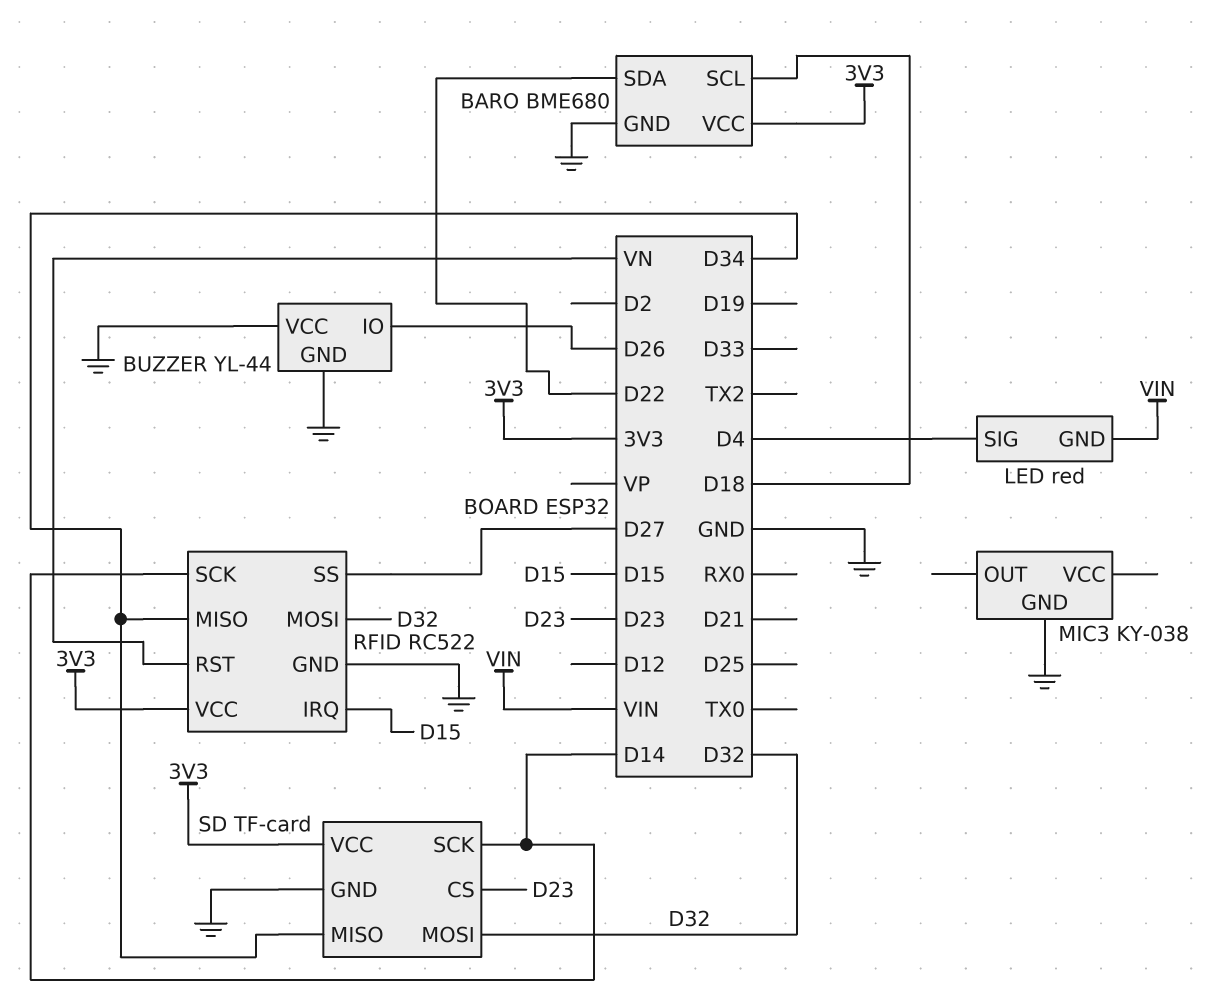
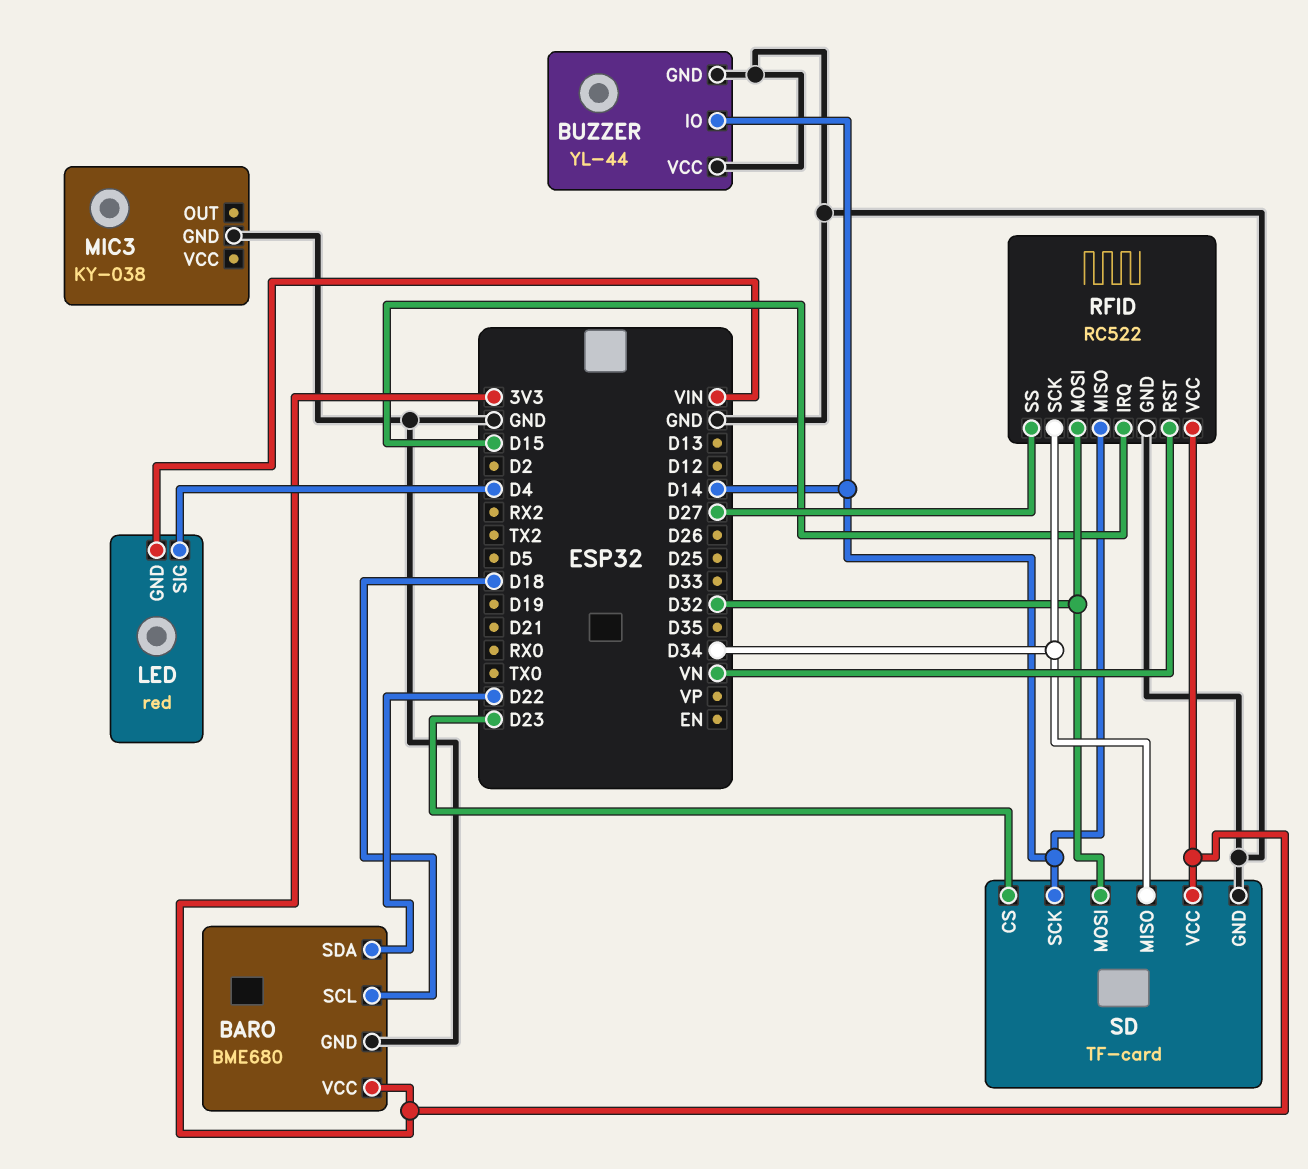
BUZZER pin IO: D26 -> D14
RFID pin MISO: D34 -> D14
RFID pin SCK: D14 -> D34

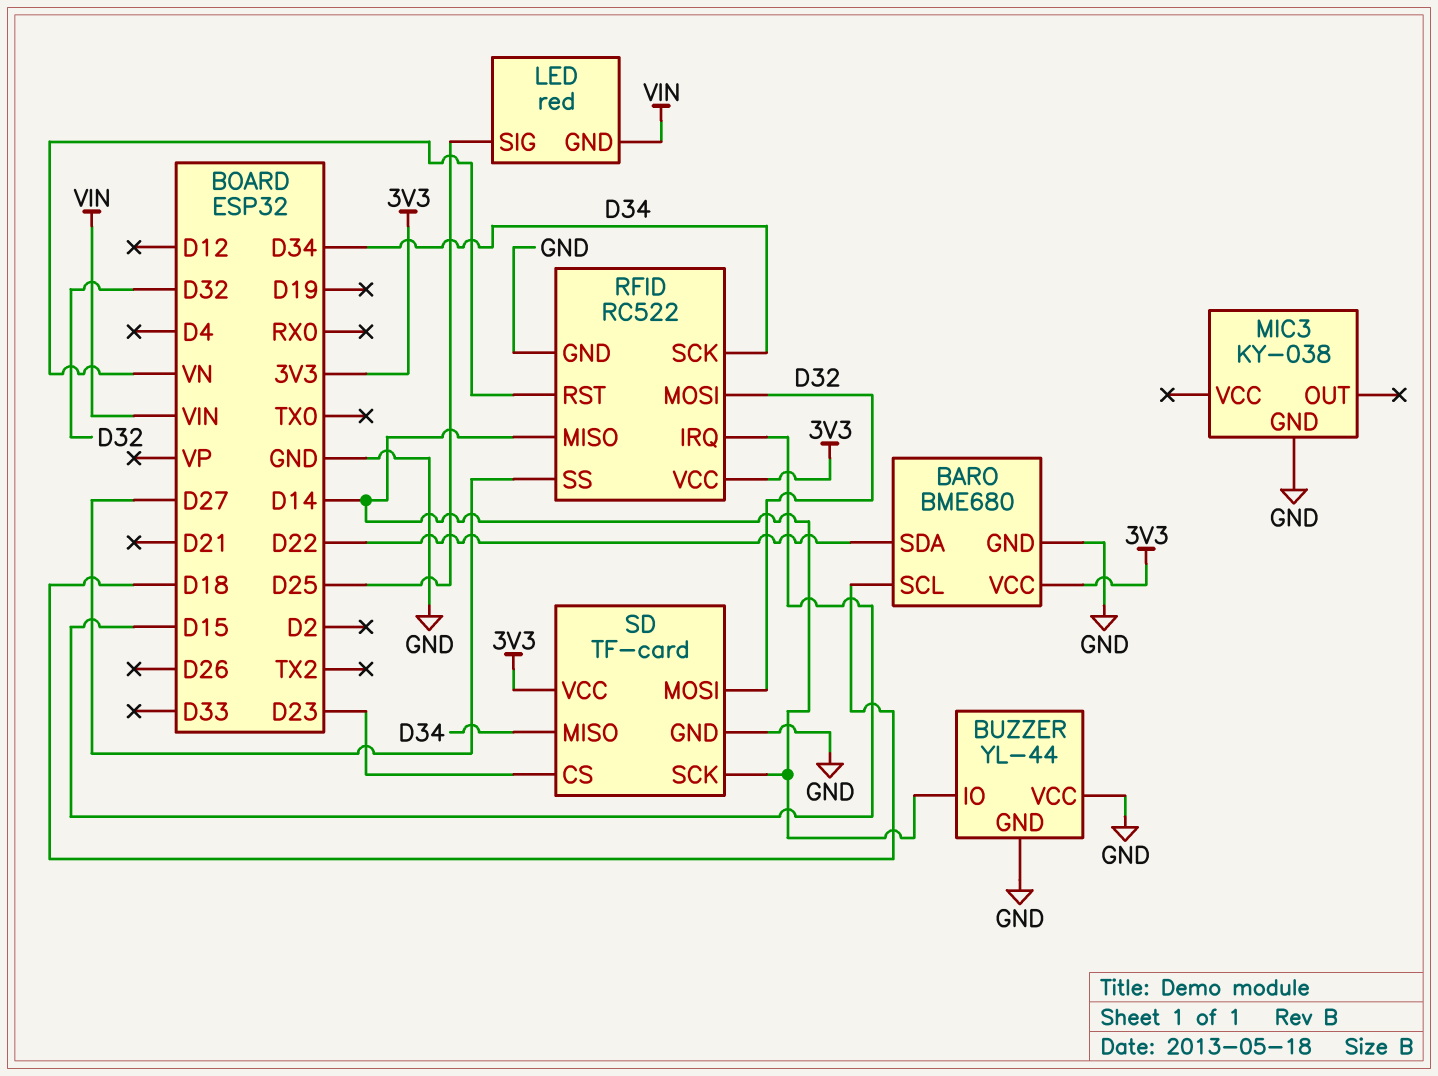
LED pin SIG: D4 -> D25

